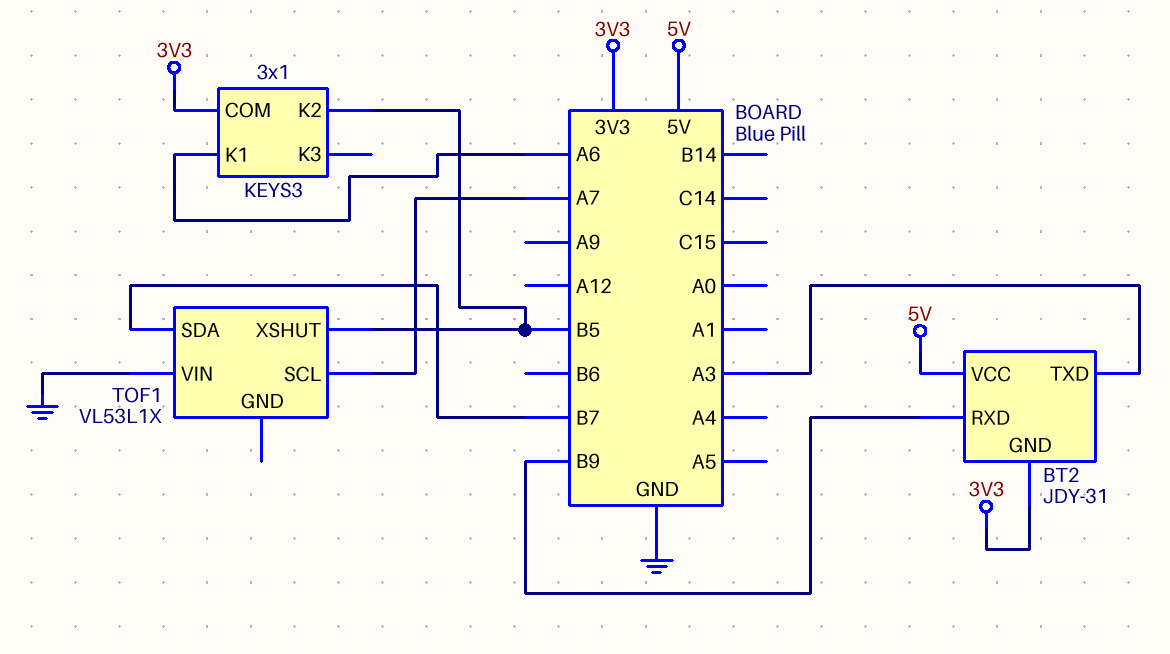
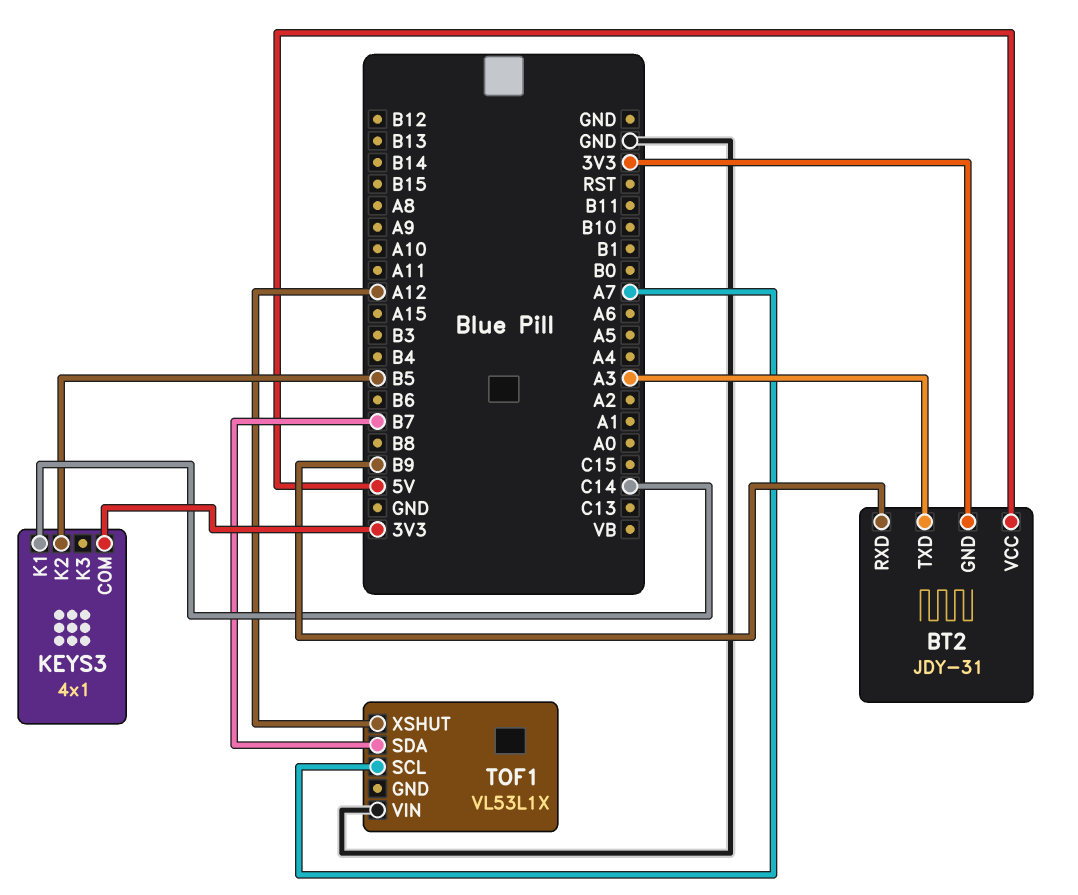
KEYS3: 3x1 -> 4x1
KEYS3 pin K1: A6 -> C14
TOF1 pin XSHUT: B5 -> A12

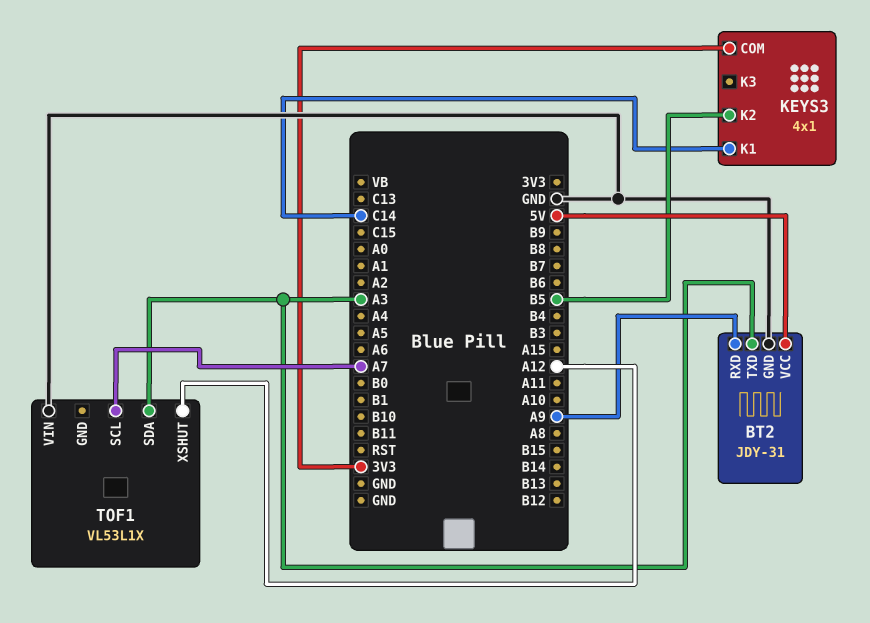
BT2 pin GND: 3V3 -> GND
BT2 pin RXD: B9 -> A9
TOF1 pin SDA: B7 -> A3

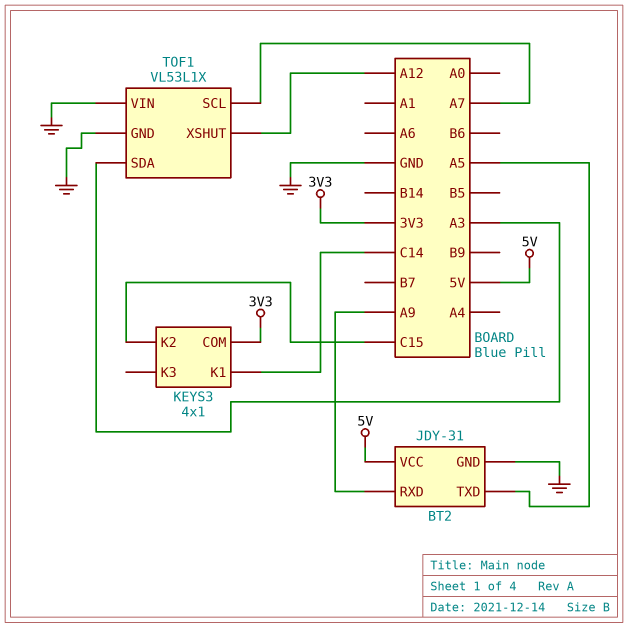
BT2 pin TXD: A3 -> A5
KEYS3 pin K2: B5 -> C15
TOF1 pin GND: none -> GND

